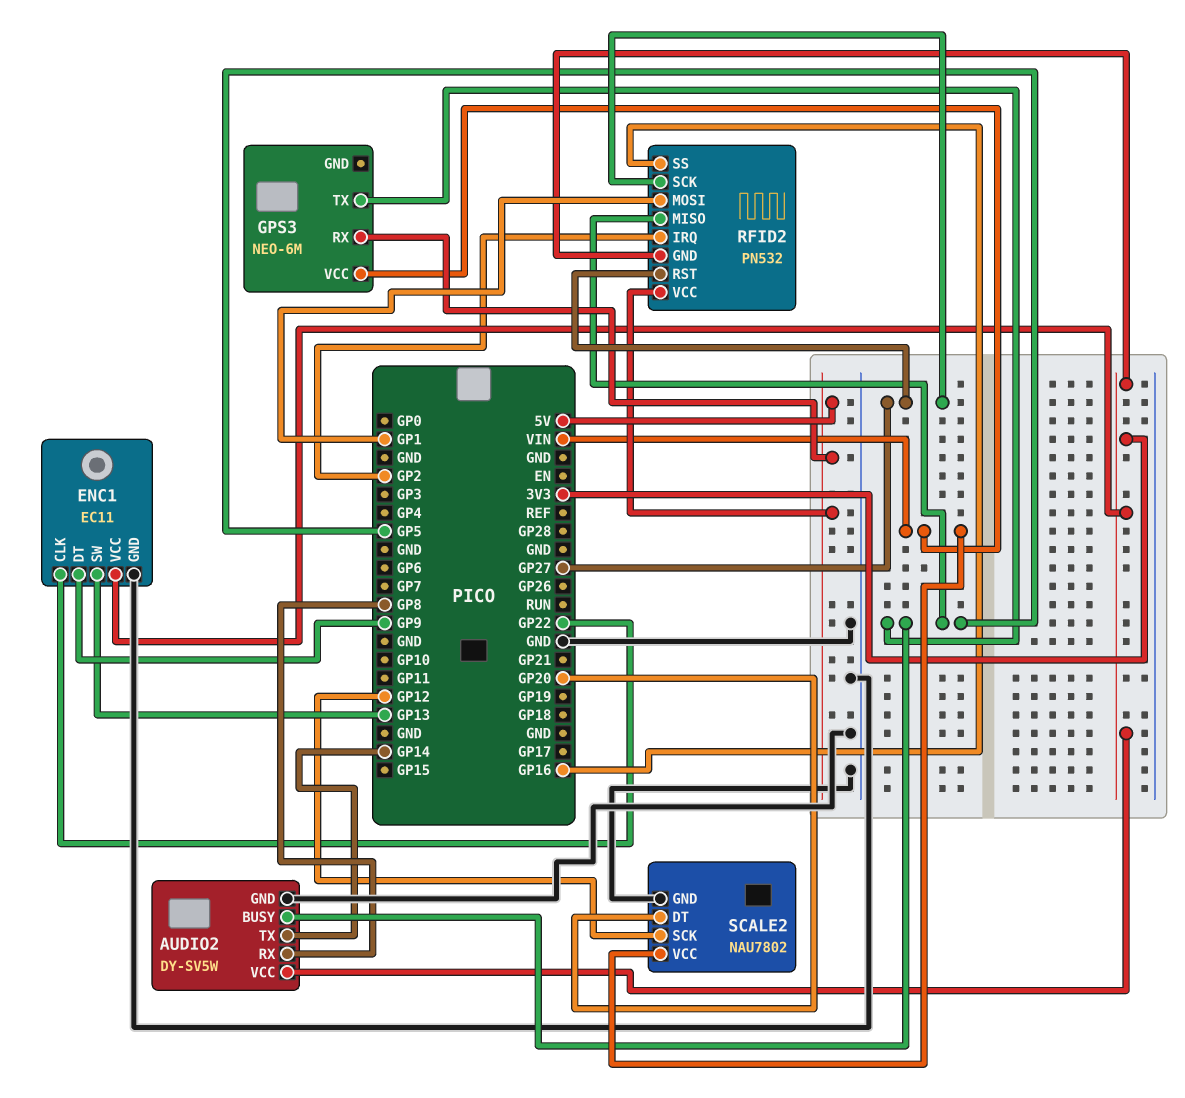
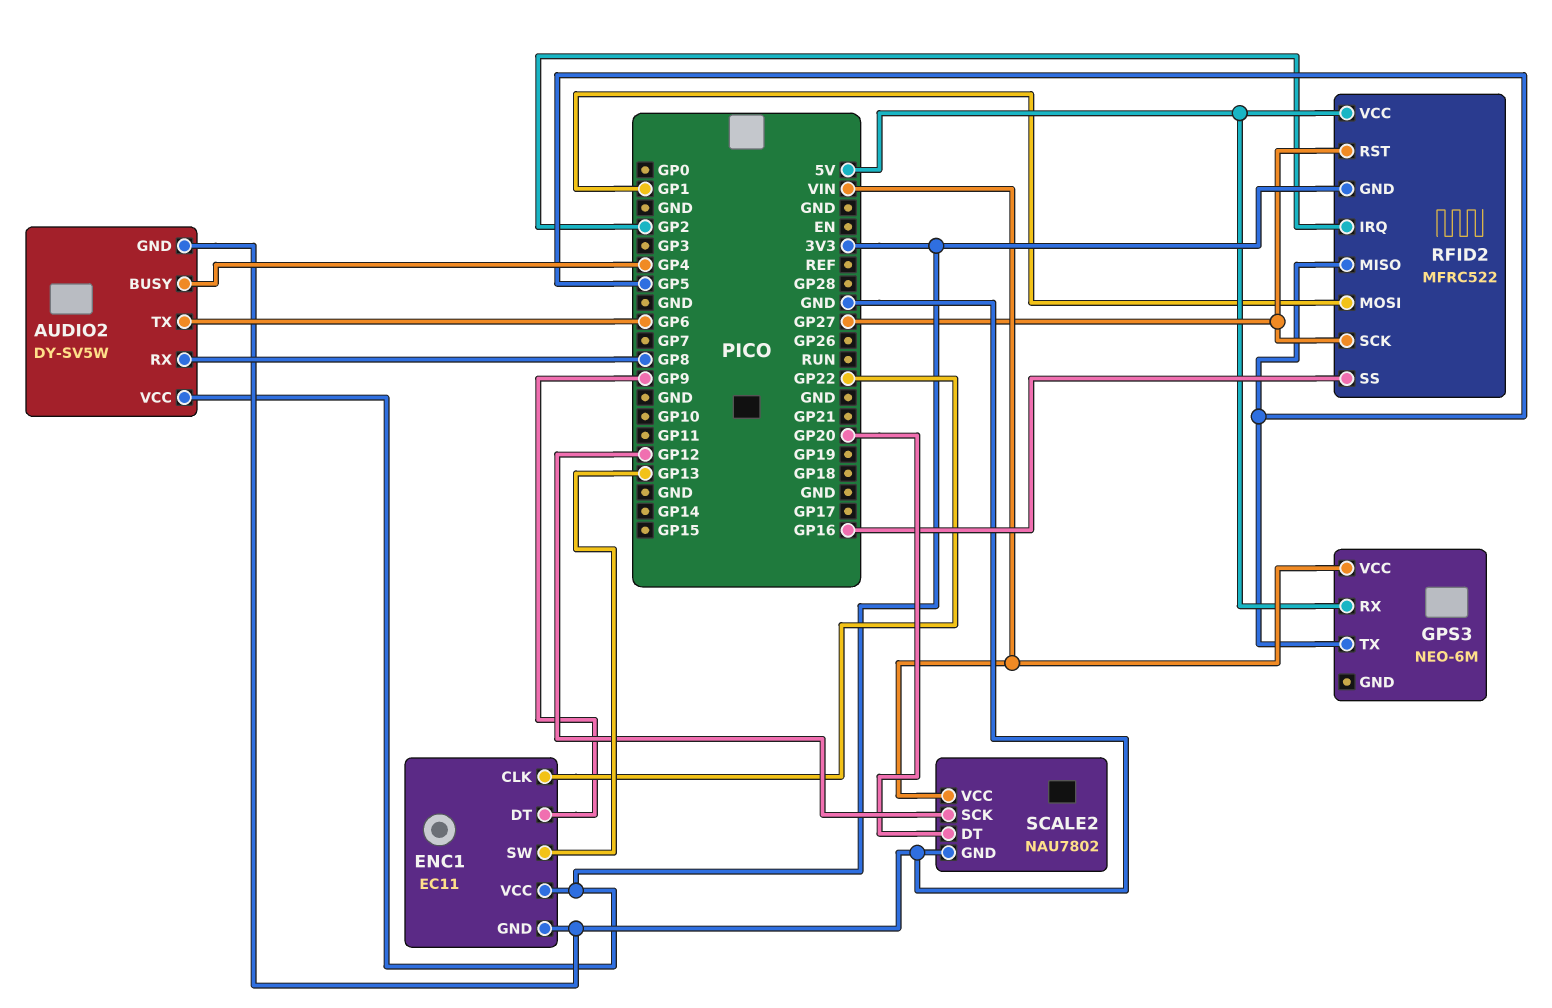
AUDIO2 pin BUSY: GP5 -> GP4
AUDIO2 pin TX: GP14 -> GP6
RFID2: PN532 -> MFRC522

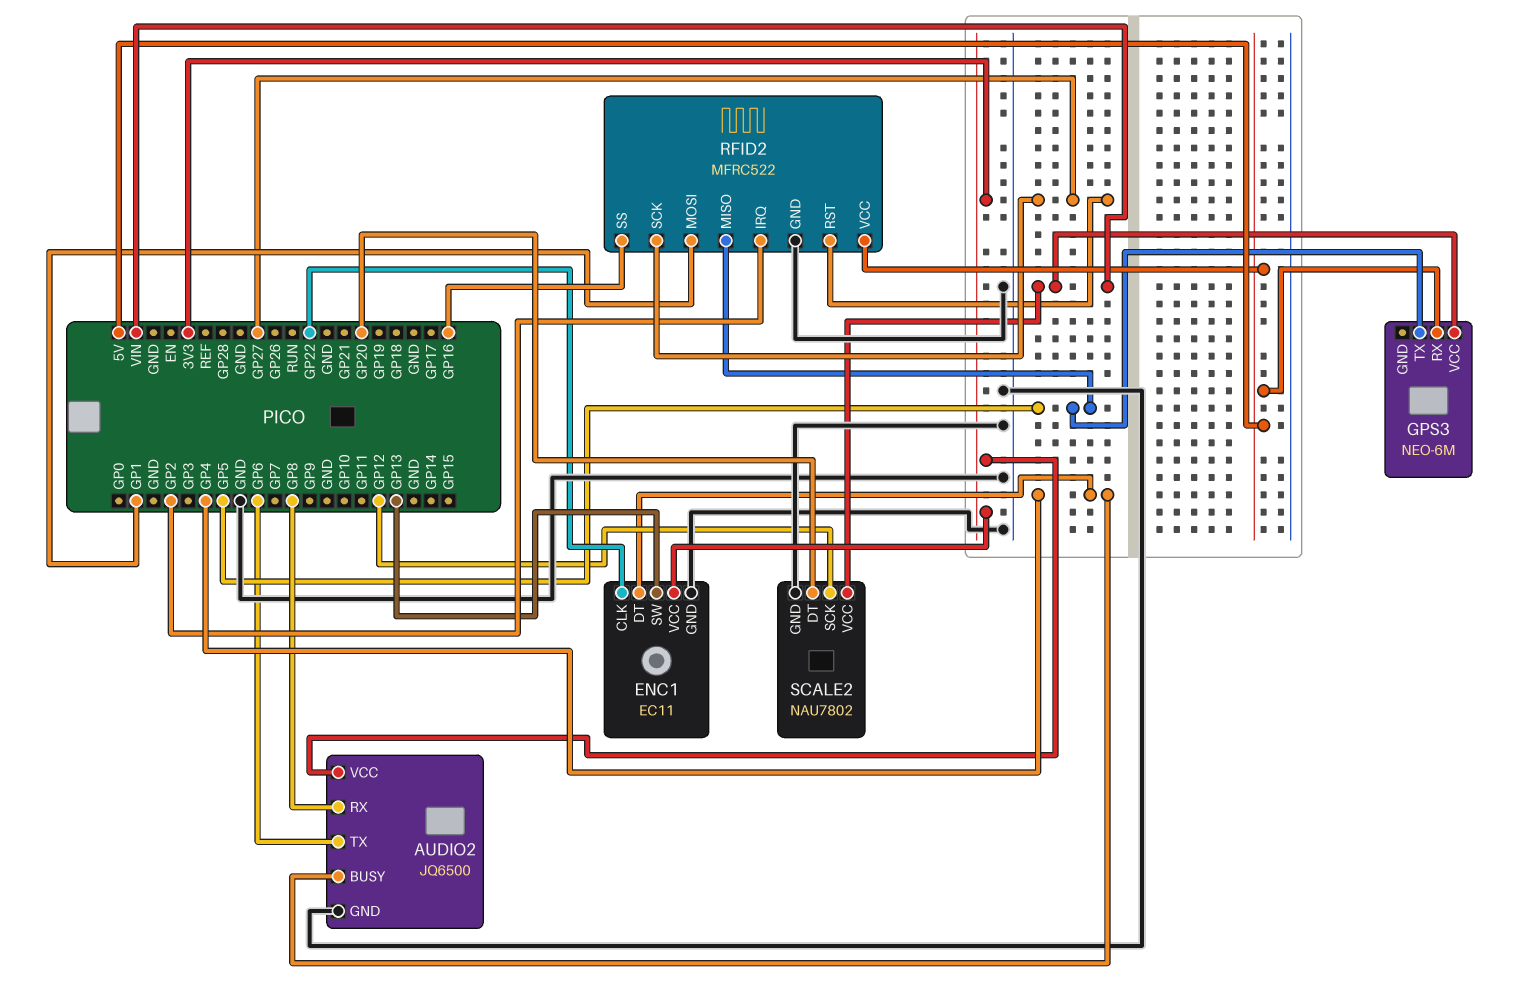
AUDIO2: DY-SV5W -> JQ6500
ENC1 pin DT: GP9 -> GP4
RFID2 pin GND: 3V3 -> GND

